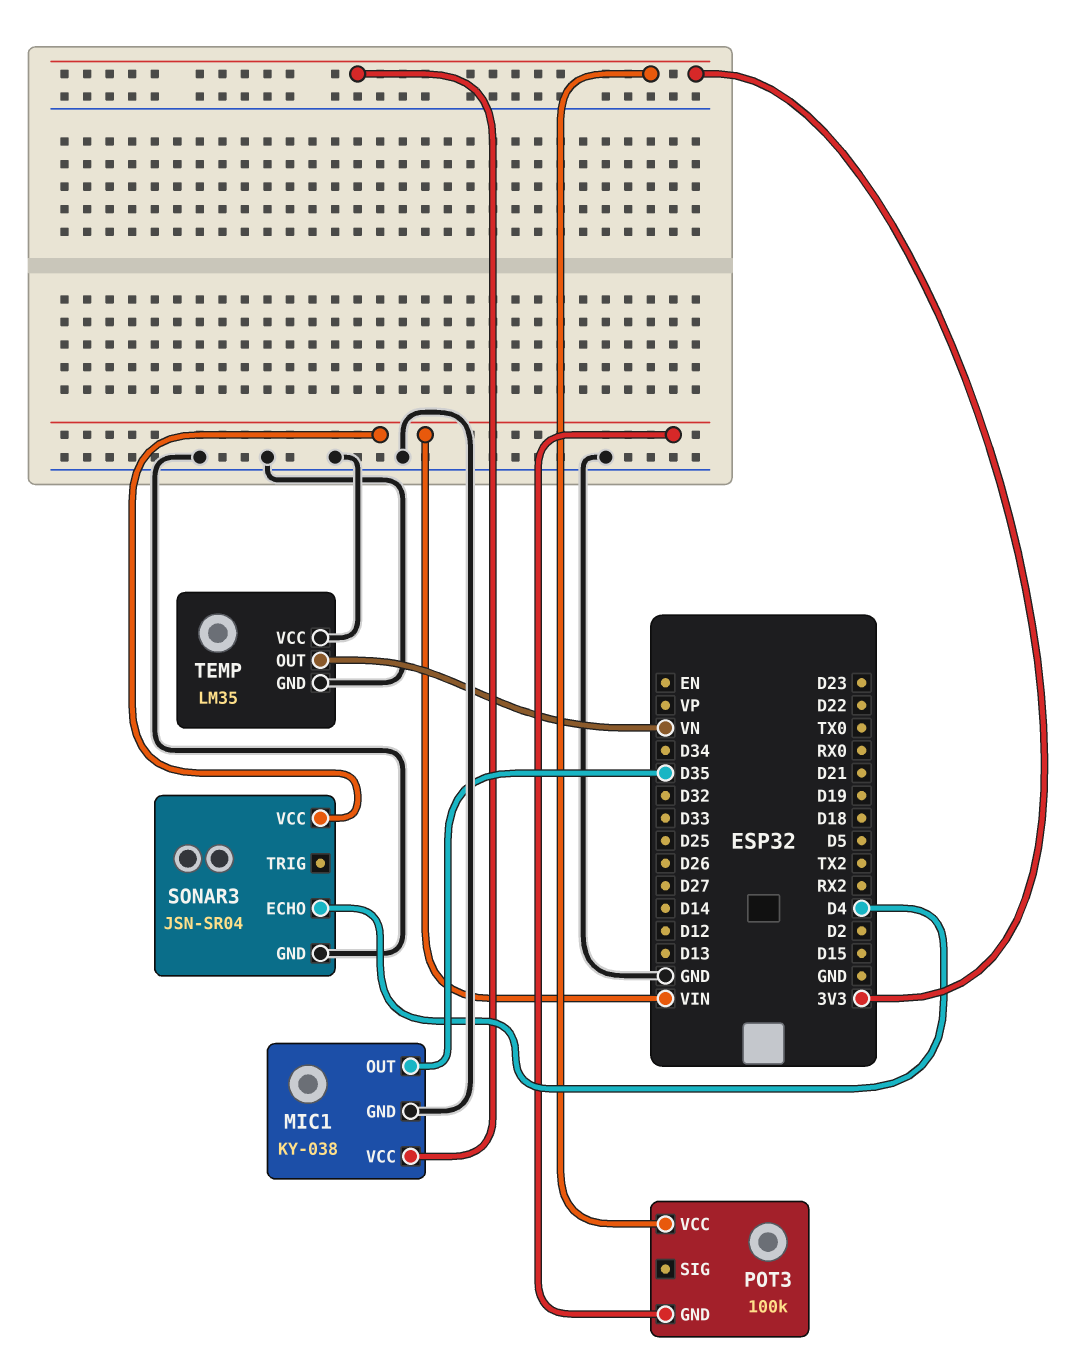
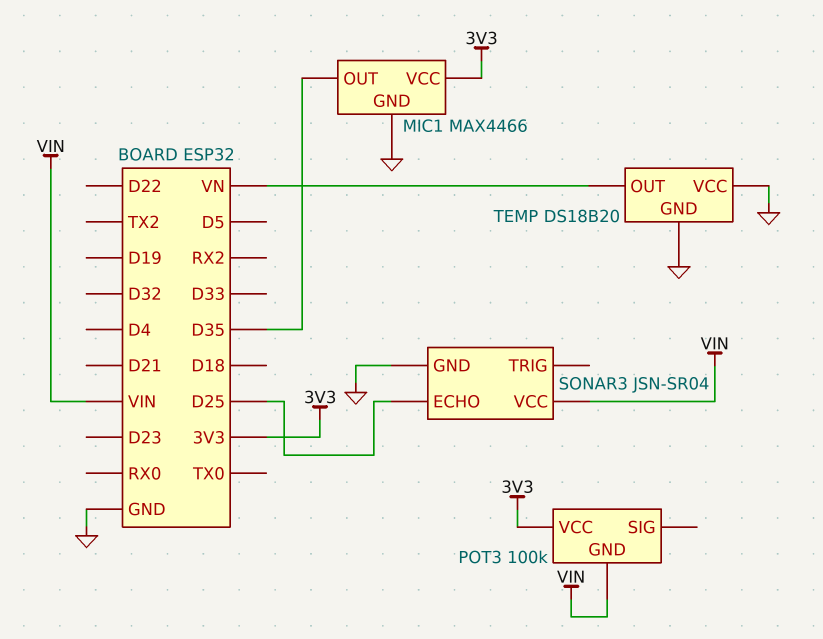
MIC1: KY-038 -> MAX4466
SONAR3 pin ECHO: D4 -> D25
TEMP: LM35 -> DS18B20

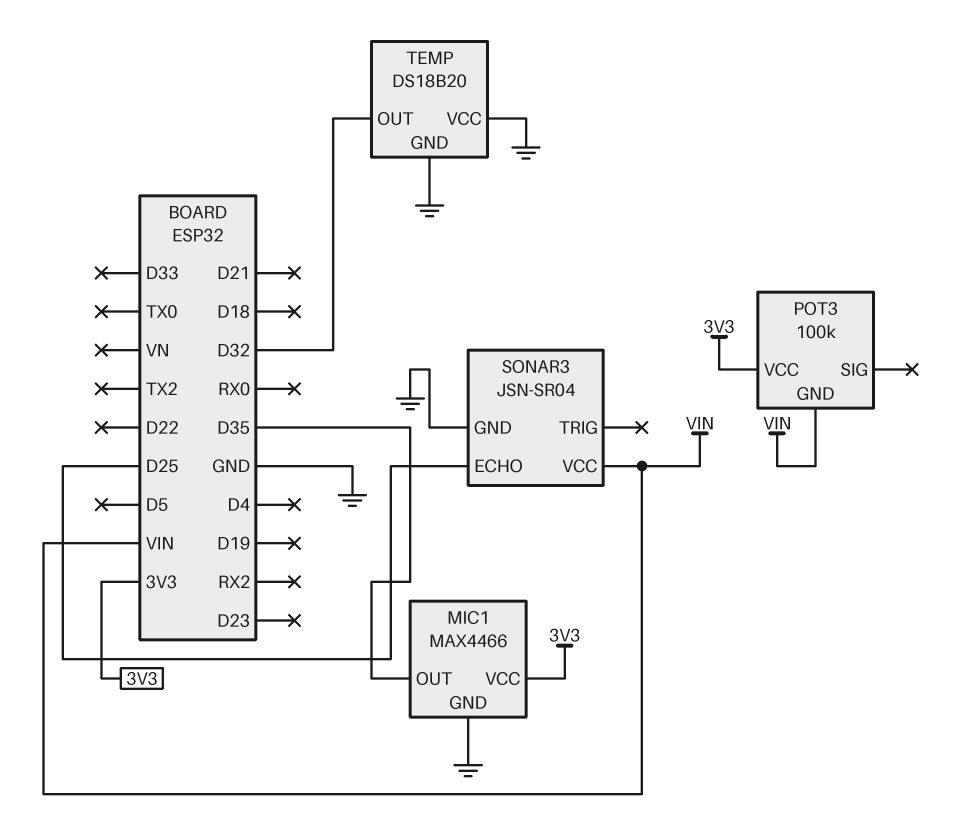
TEMP pin OUT: VN -> D32

